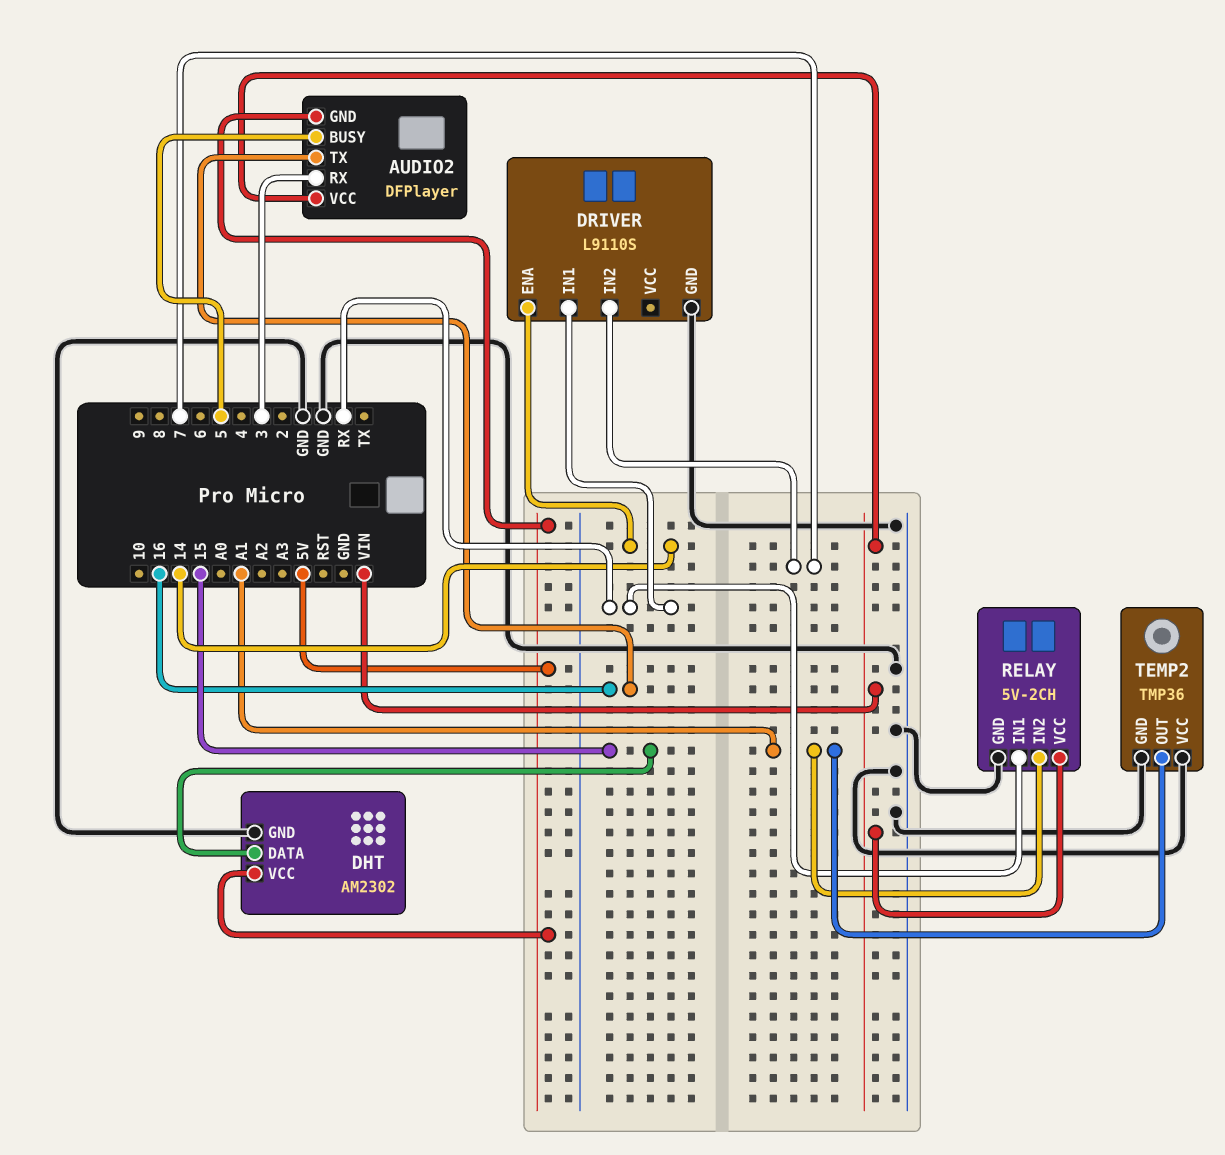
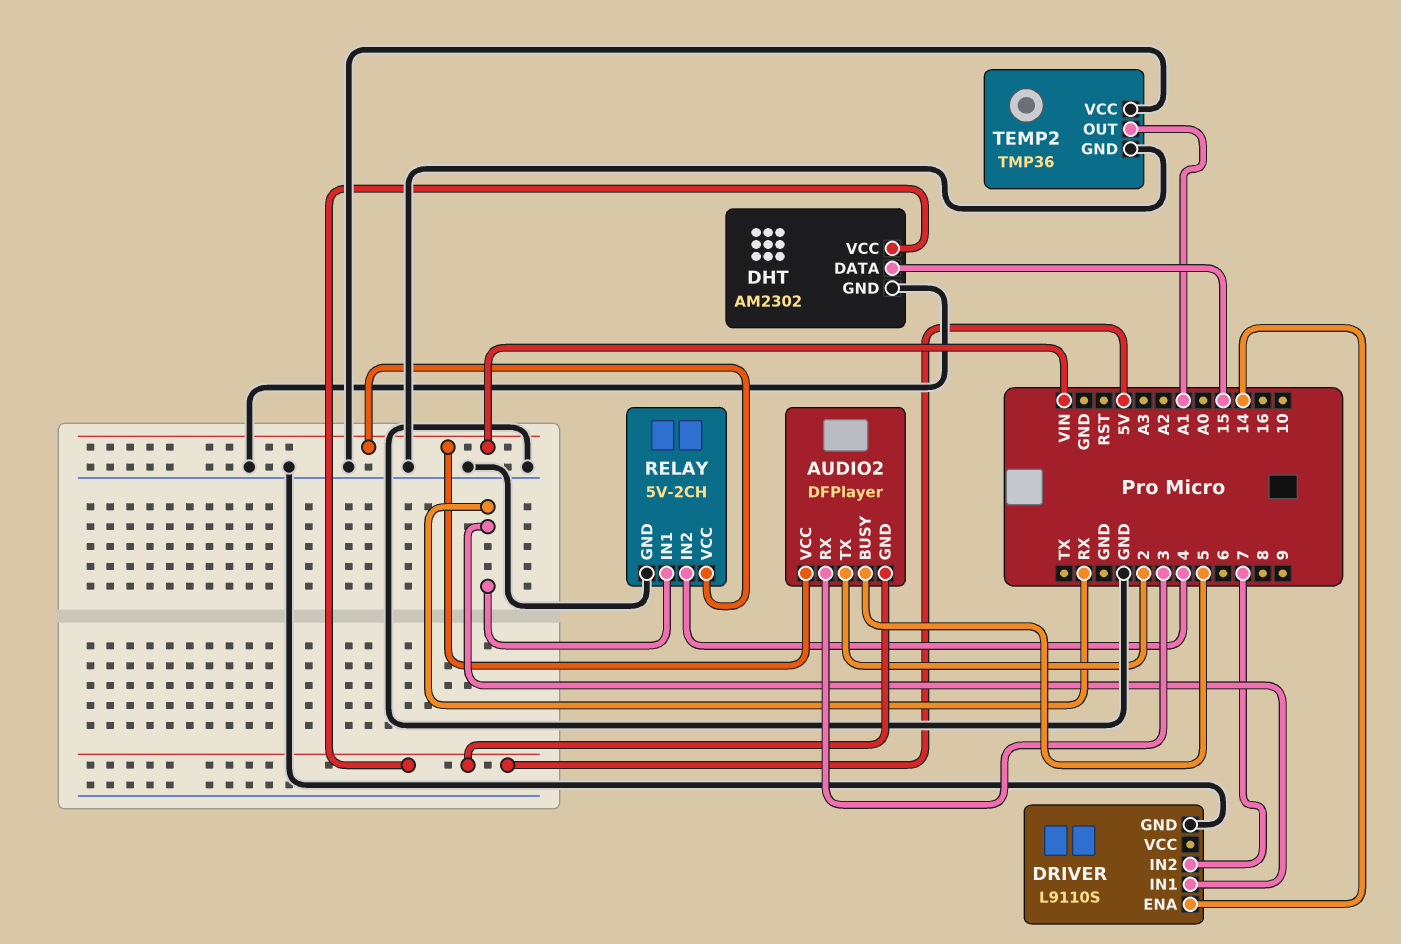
AUDIO2 pin TX: 16 -> 2
RELAY pin IN2: A1 -> 4

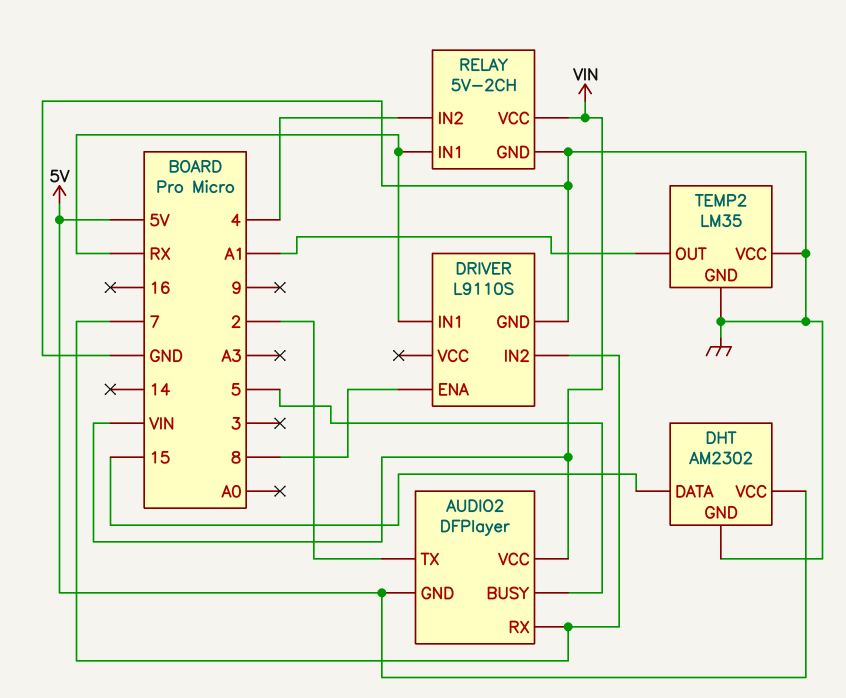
AUDIO2 pin RX: 3 -> 7
DRIVER pin ENA: 14 -> 8
TEMP2: TMP36 -> LM35

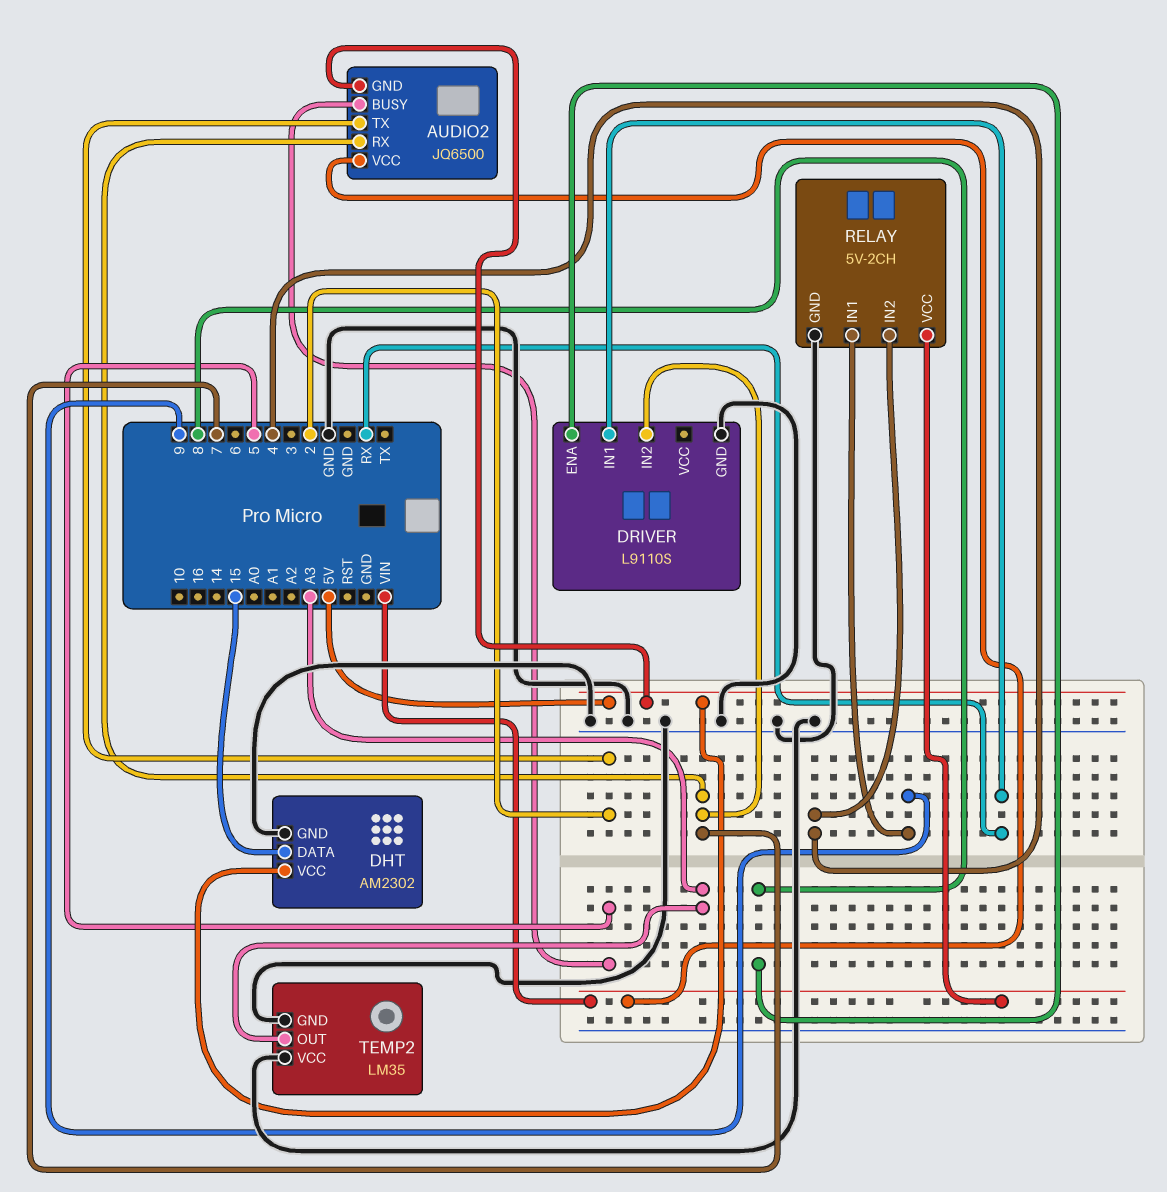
AUDIO2: DFPlayer -> JQ6500
RELAY pin IN1: RX -> 9
TEMP2 pin OUT: A1 -> A3

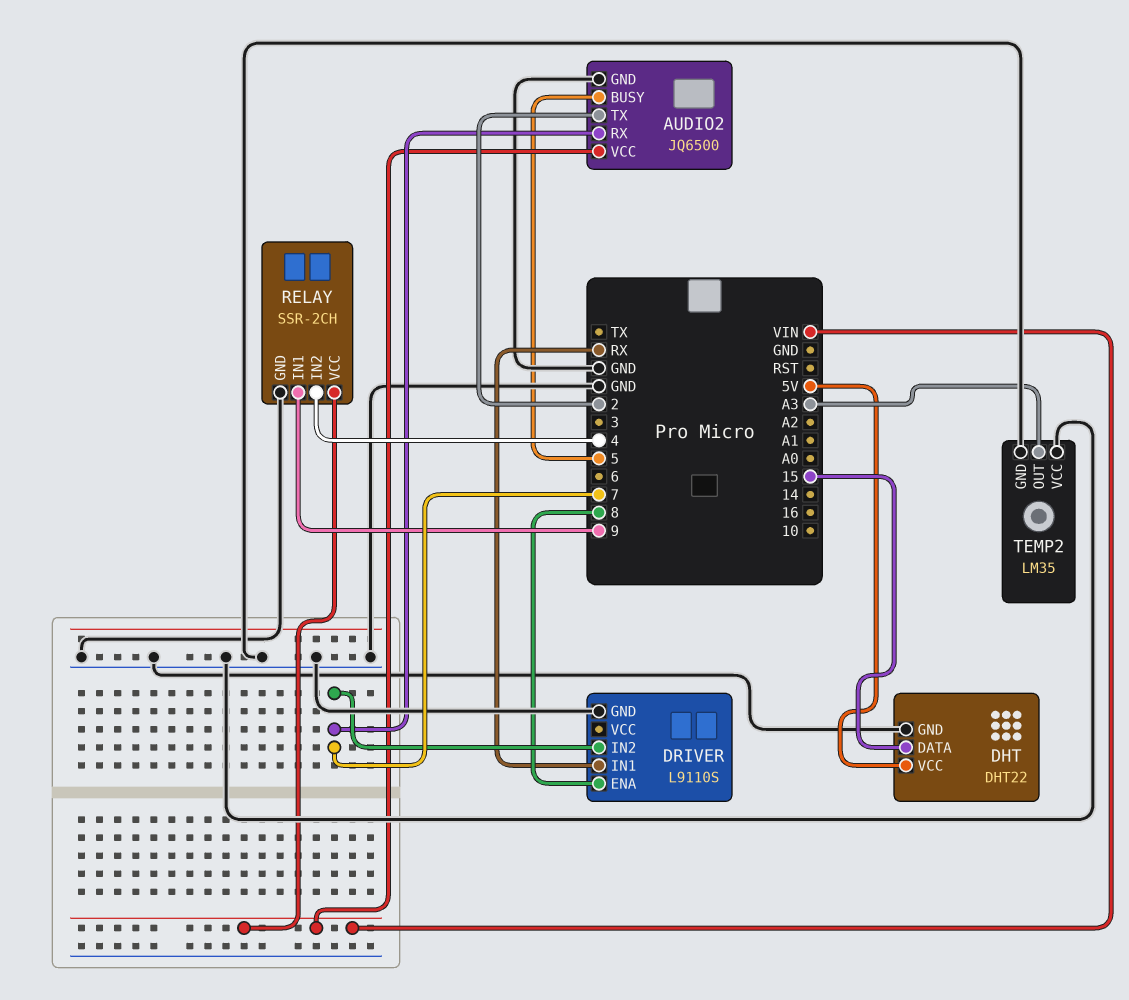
AUDIO2 pin GND: 5V -> GND
DHT: AM2302 -> DHT22
RELAY: 5V-2CH -> SSR-2CH

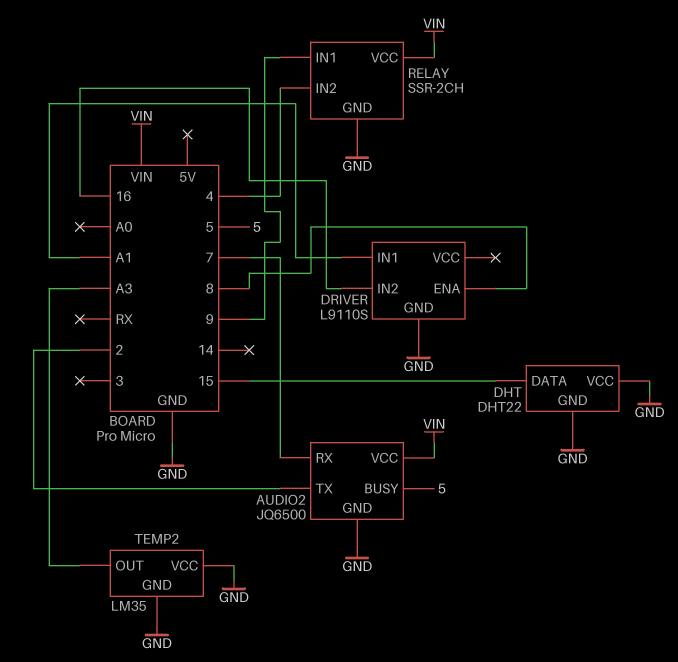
DHT pin VCC: 5V -> GND
DRIVER pin IN1: RX -> A1
DRIVER pin IN2: 7 -> 16

